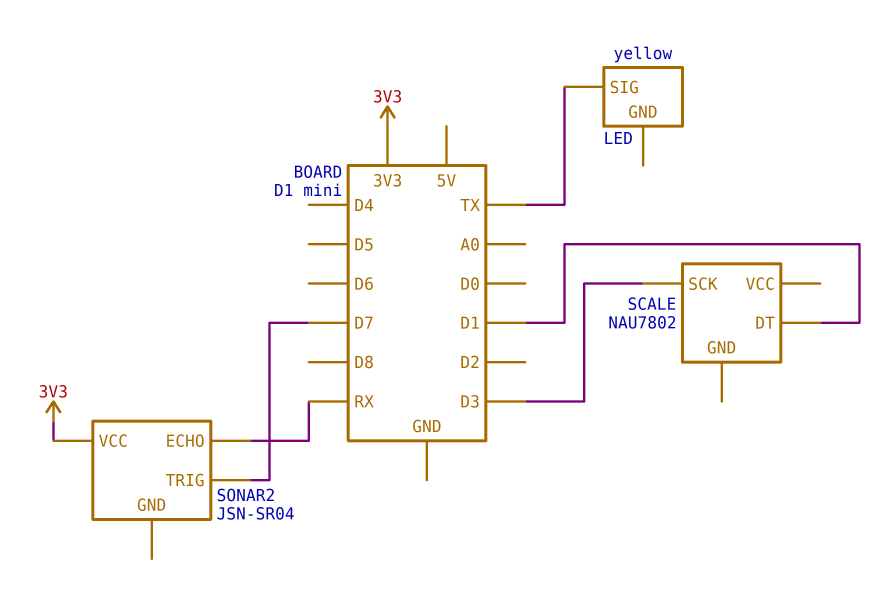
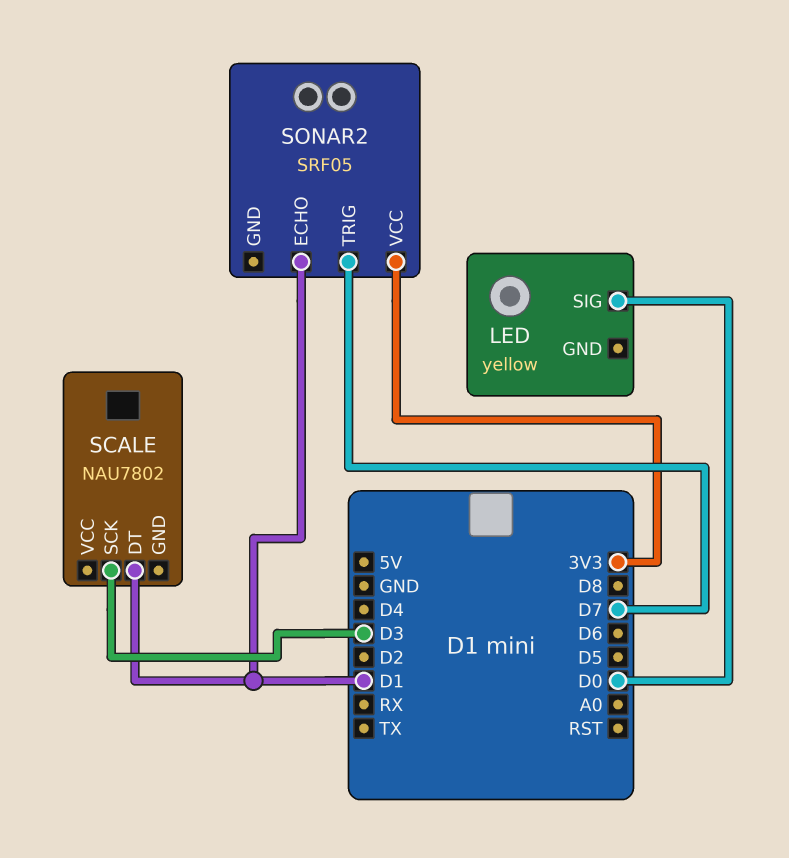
LED pin SIG: TX -> D0
SONAR2: JSN-SR04 -> SRF05
SONAR2 pin ECHO: RX -> D1

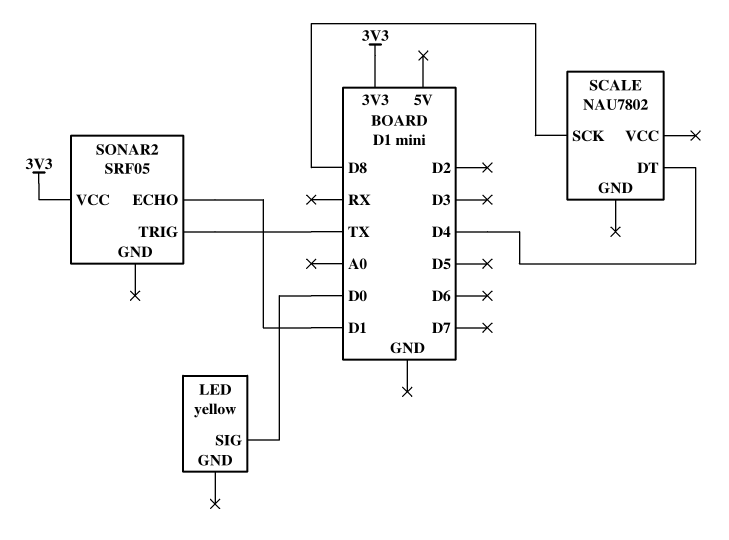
SCALE pin DT: D1 -> D4
SCALE pin SCK: D3 -> D8
SONAR2 pin TRIG: D7 -> TX

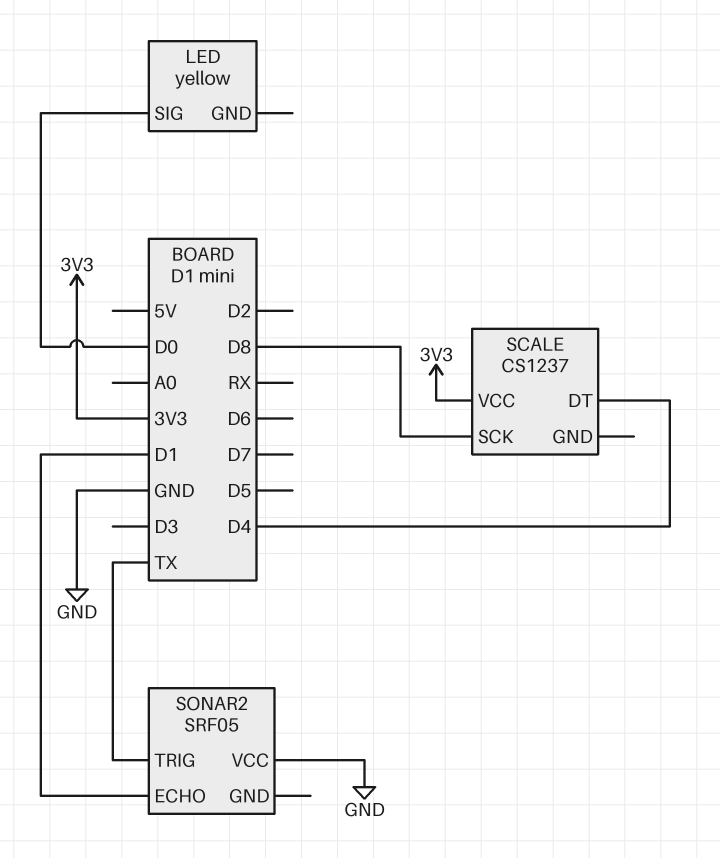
SCALE: NAU7802 -> CS1237
SCALE pin VCC: none -> 3V3
SONAR2 pin VCC: 3V3 -> GND

